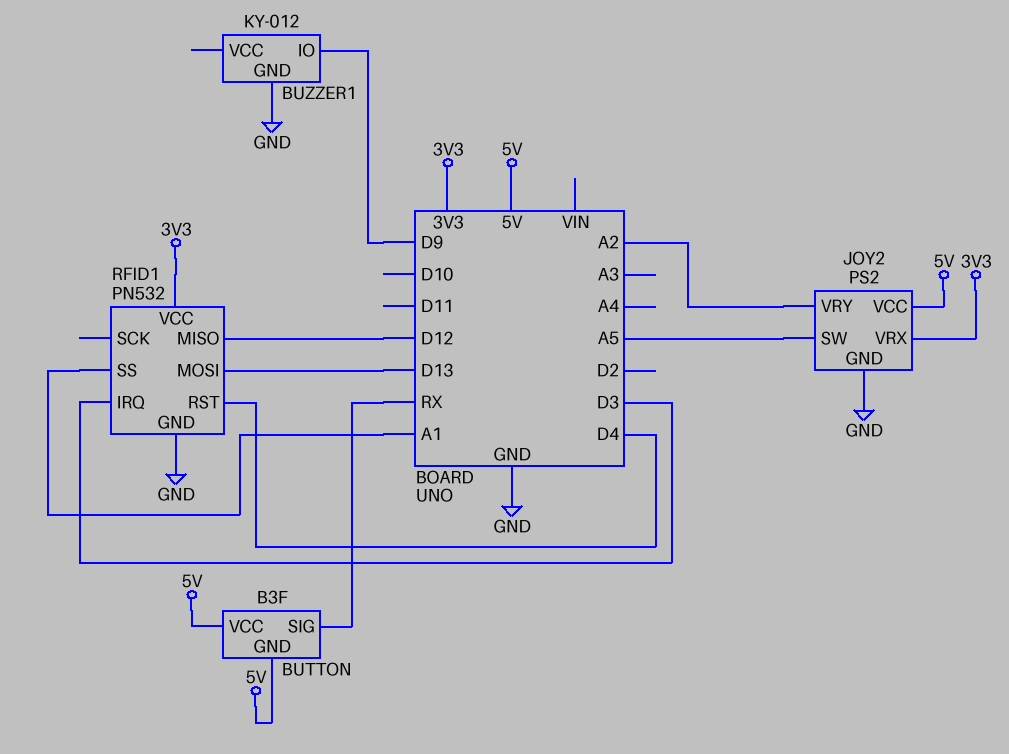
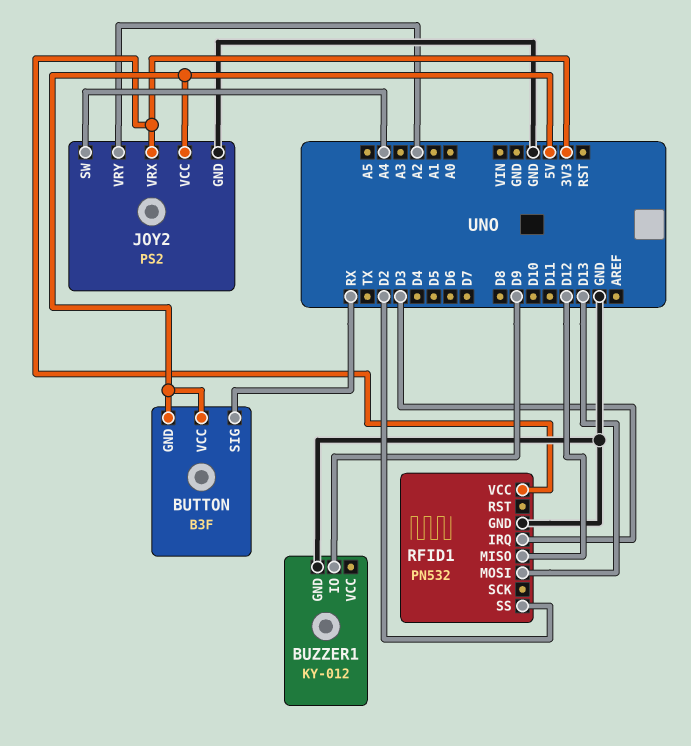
JOY2 pin SW: A5 -> A4
RFID1 pin RST: D4 -> none
RFID1 pin SS: A1 -> D2

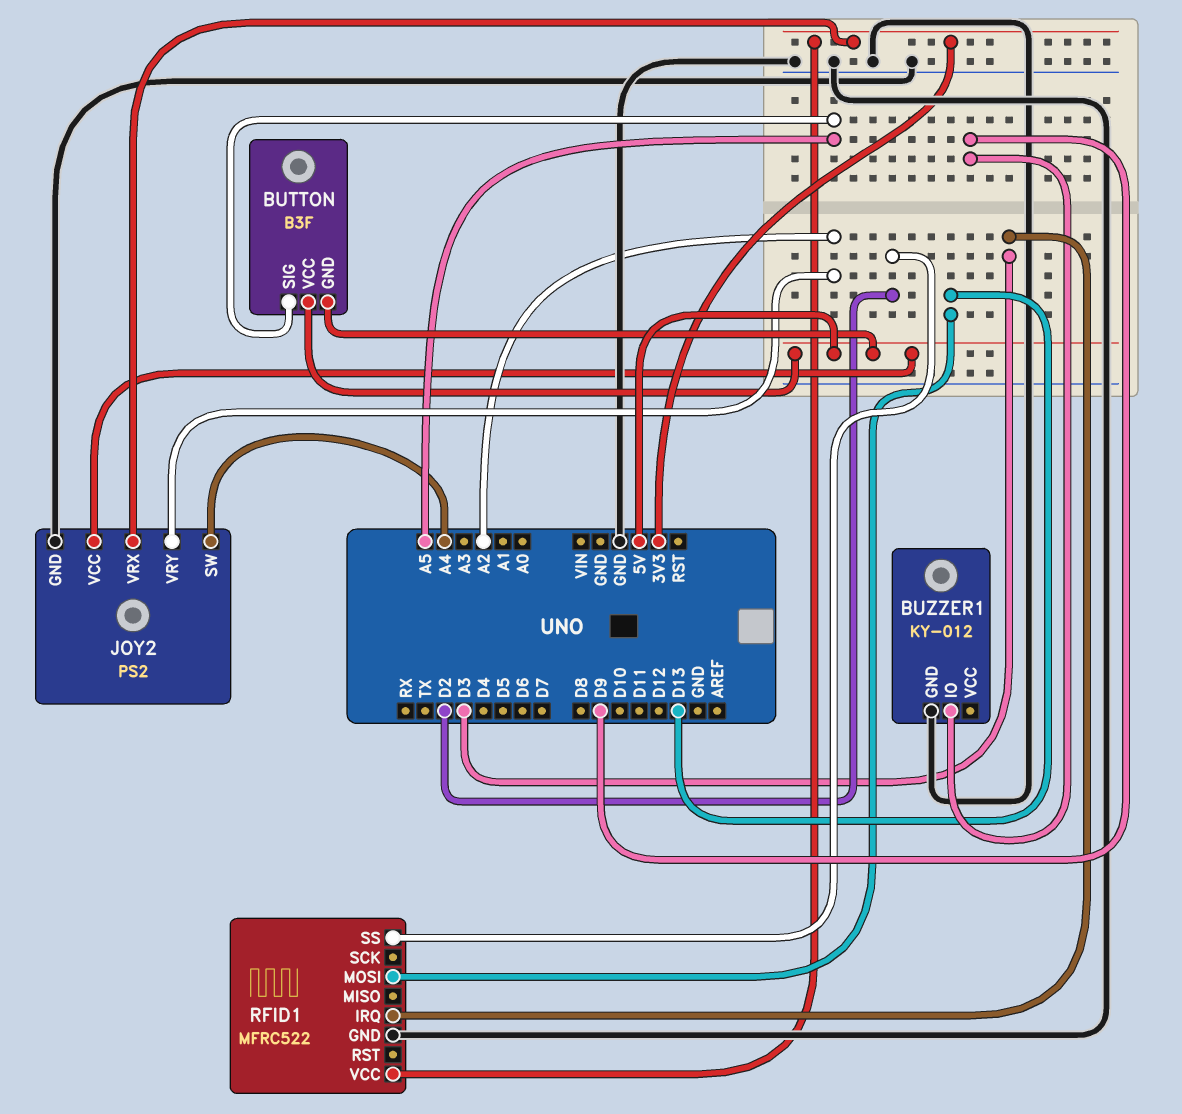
BUTTON pin SIG: RX -> A5
RFID1: PN532 -> MFRC522
RFID1 pin MISO: D12 -> none

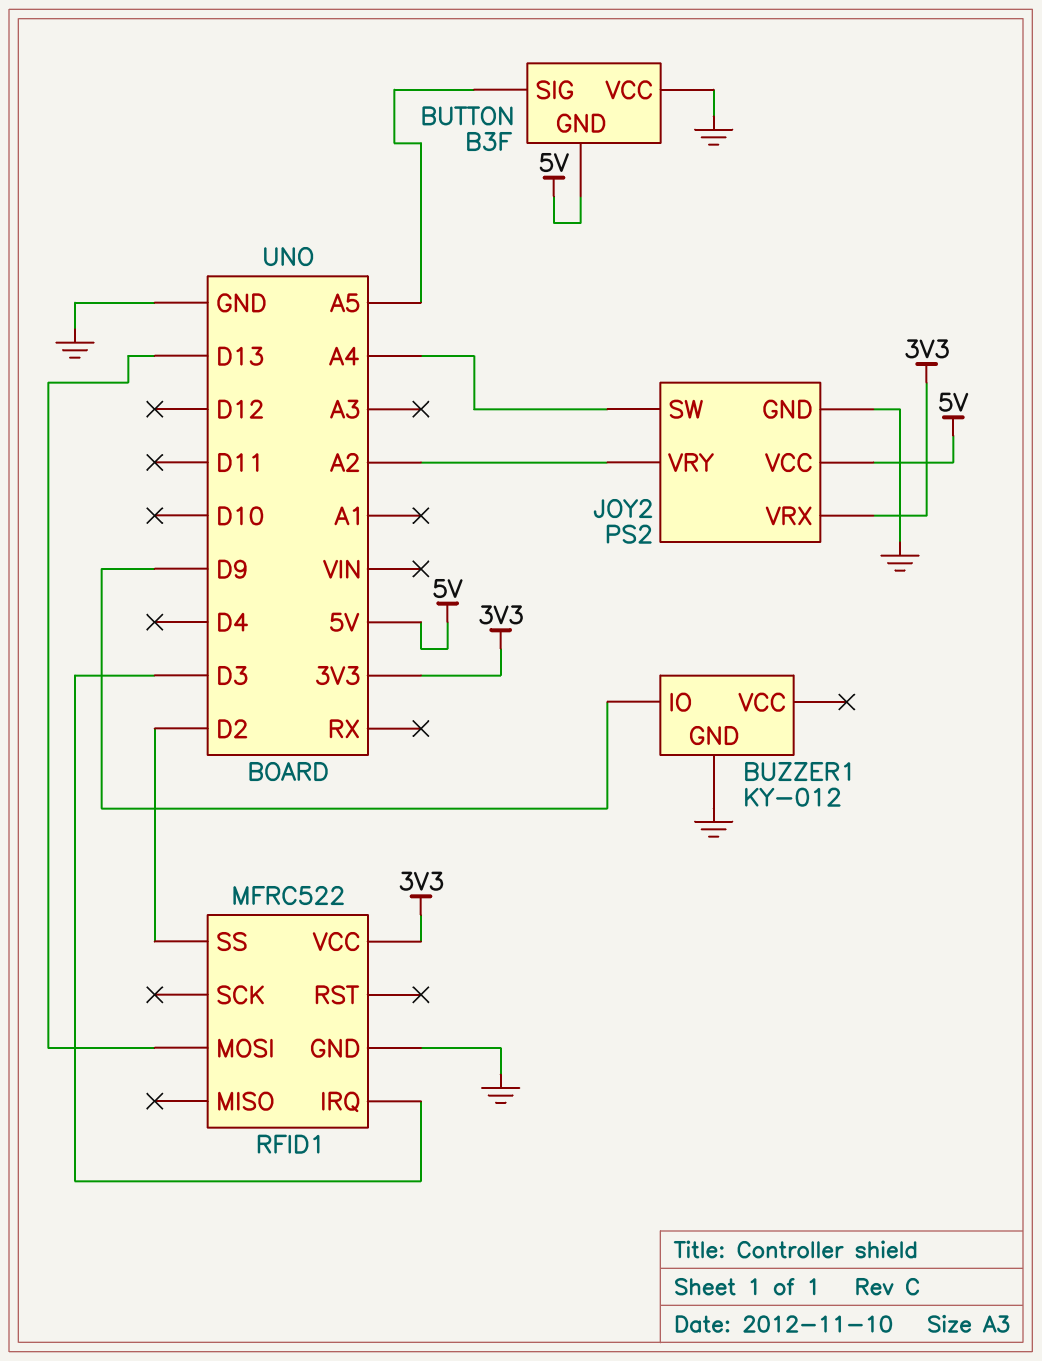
BUTTON pin VCC: 5V -> GND

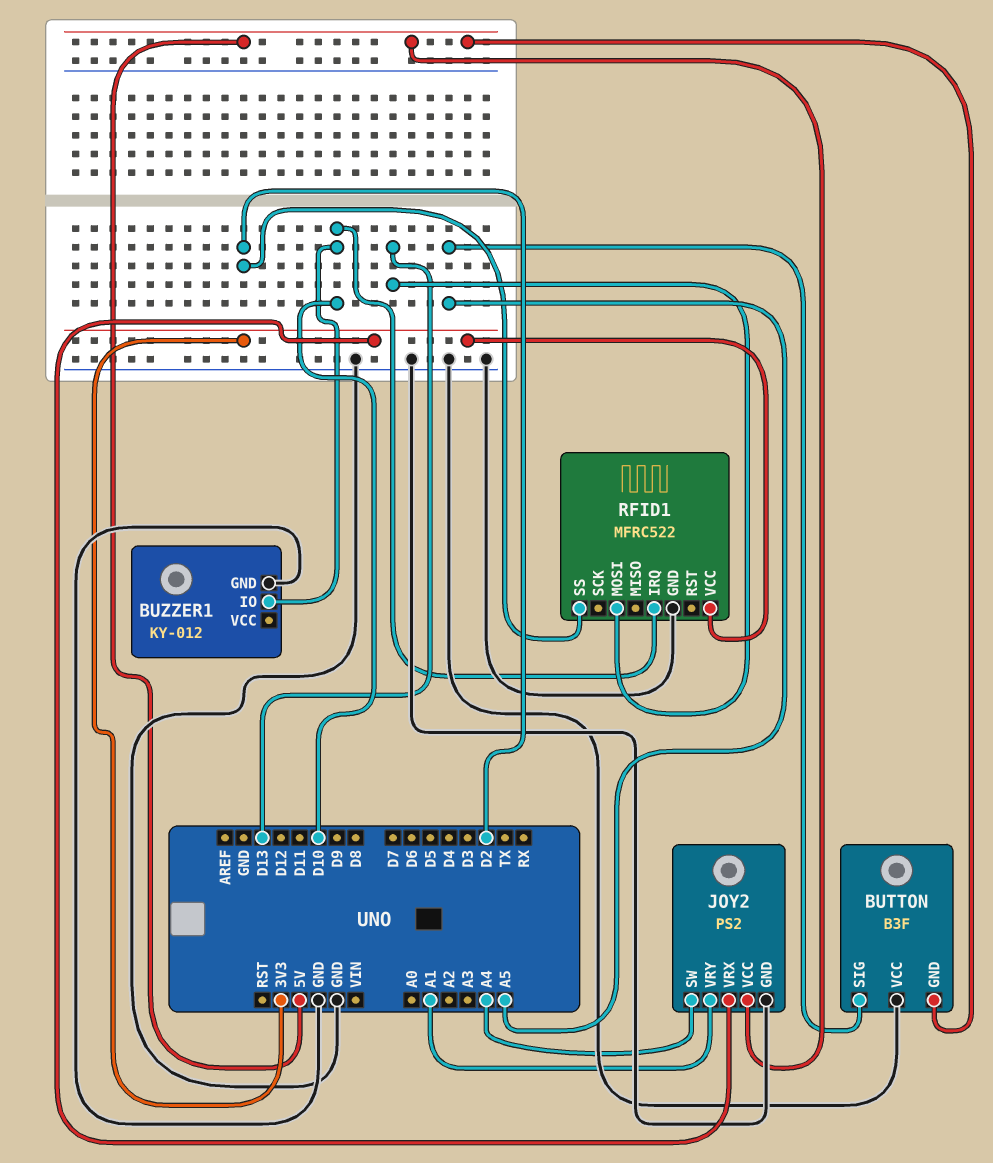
BUZZER1 pin IO: D9 -> D10
JOY2 pin VRY: A2 -> A1
RFID1 pin IRQ: D3 -> D10

